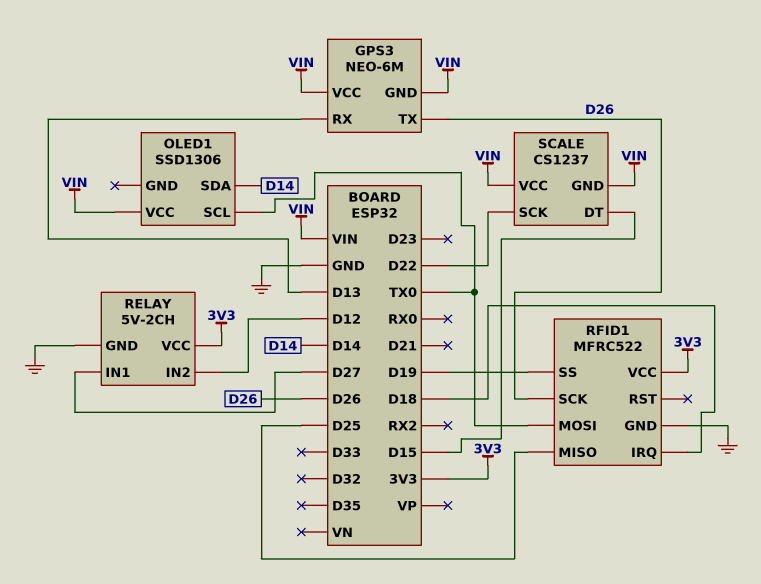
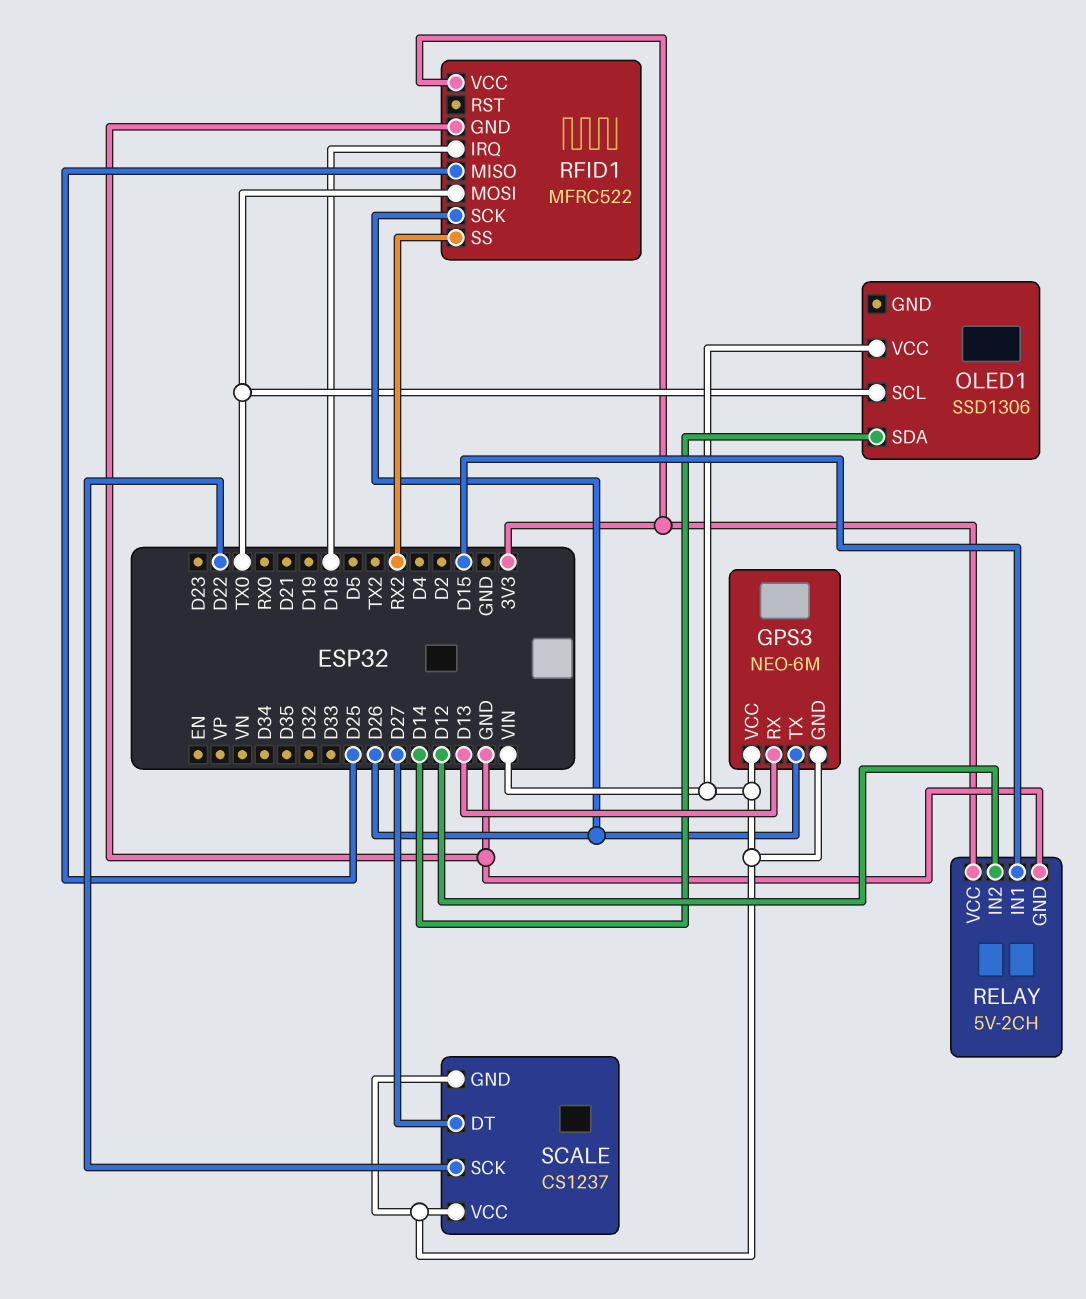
RELAY pin IN1: D27 -> D15
RFID1 pin SS: D19 -> RX2
SCALE pin DT: D15 -> D27

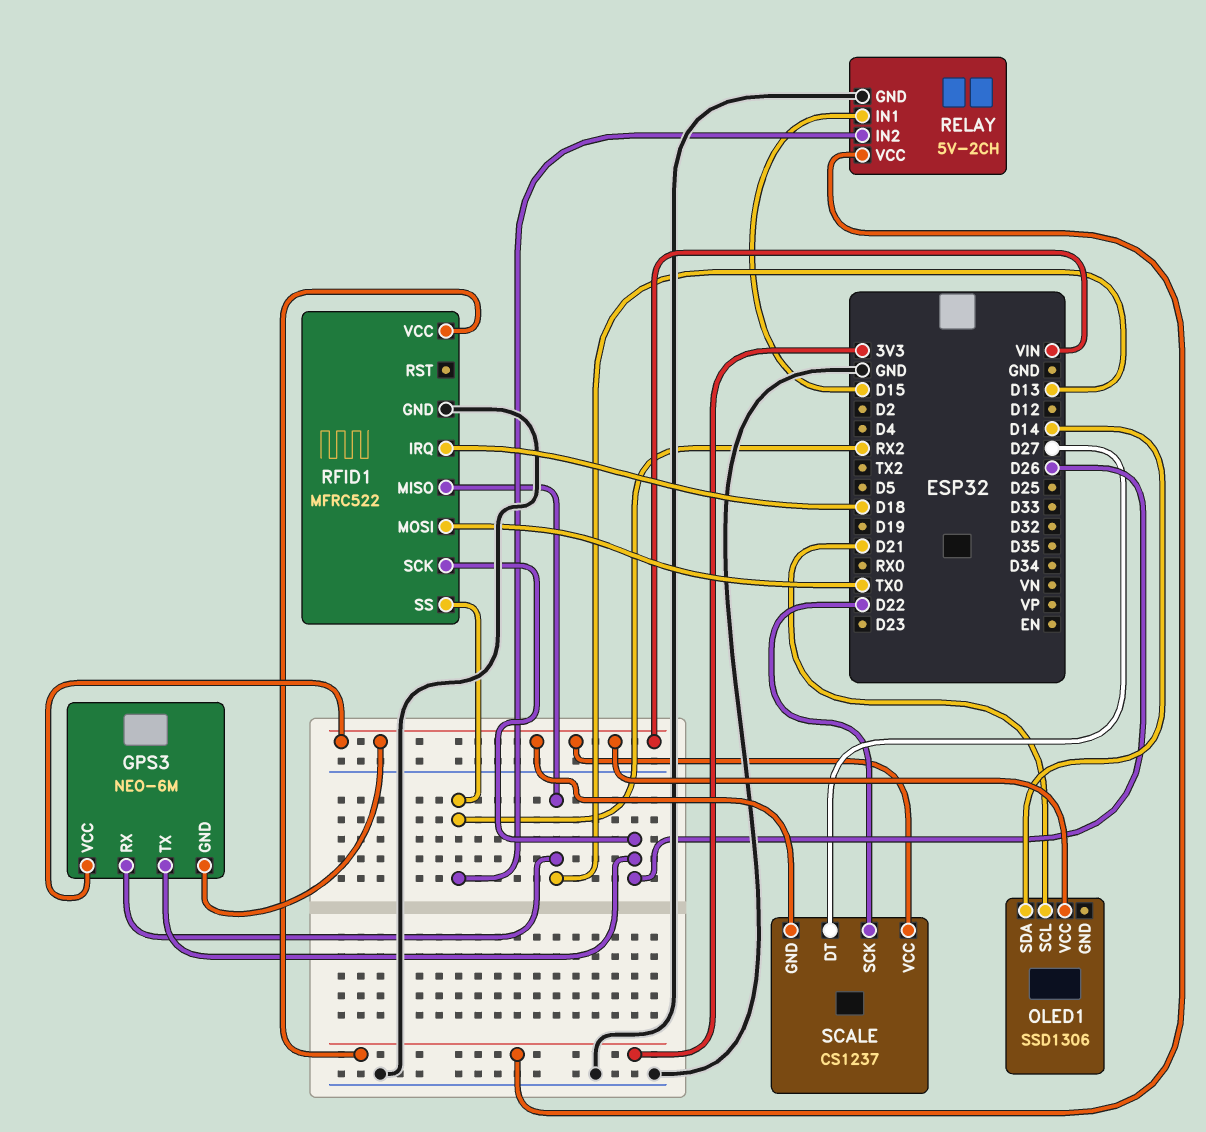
OLED1 pin SCL: TX0 -> D21
RELAY pin IN2: D12 -> RX2
RFID1 pin MISO: D25 -> D13

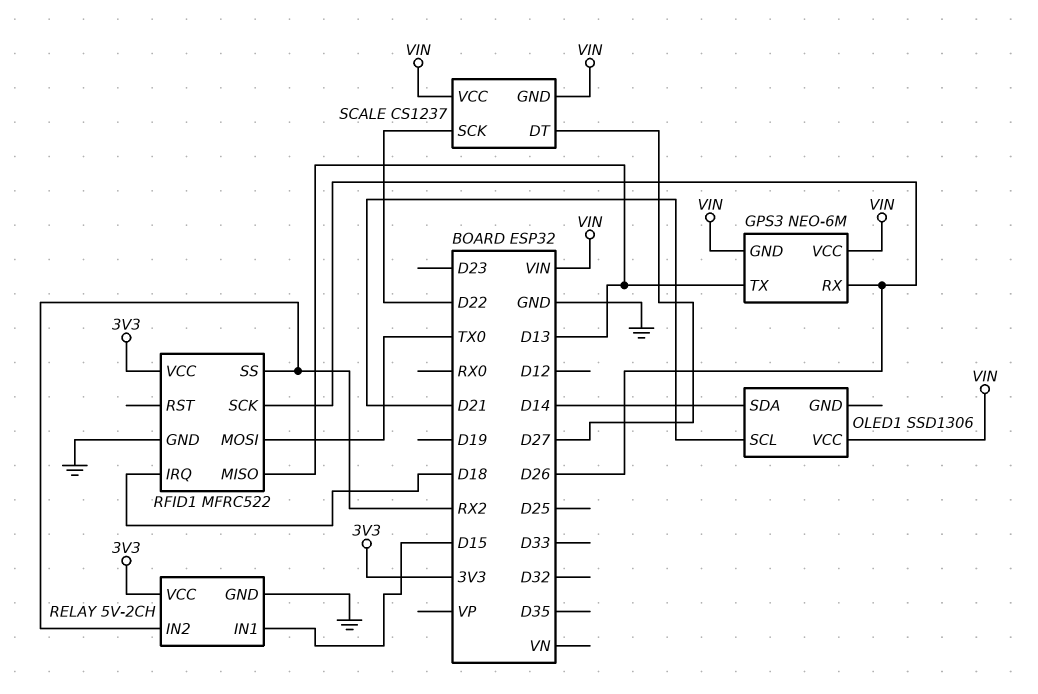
GPS3 pin RX: D13 -> D26
GPS3 pin TX: D26 -> D13

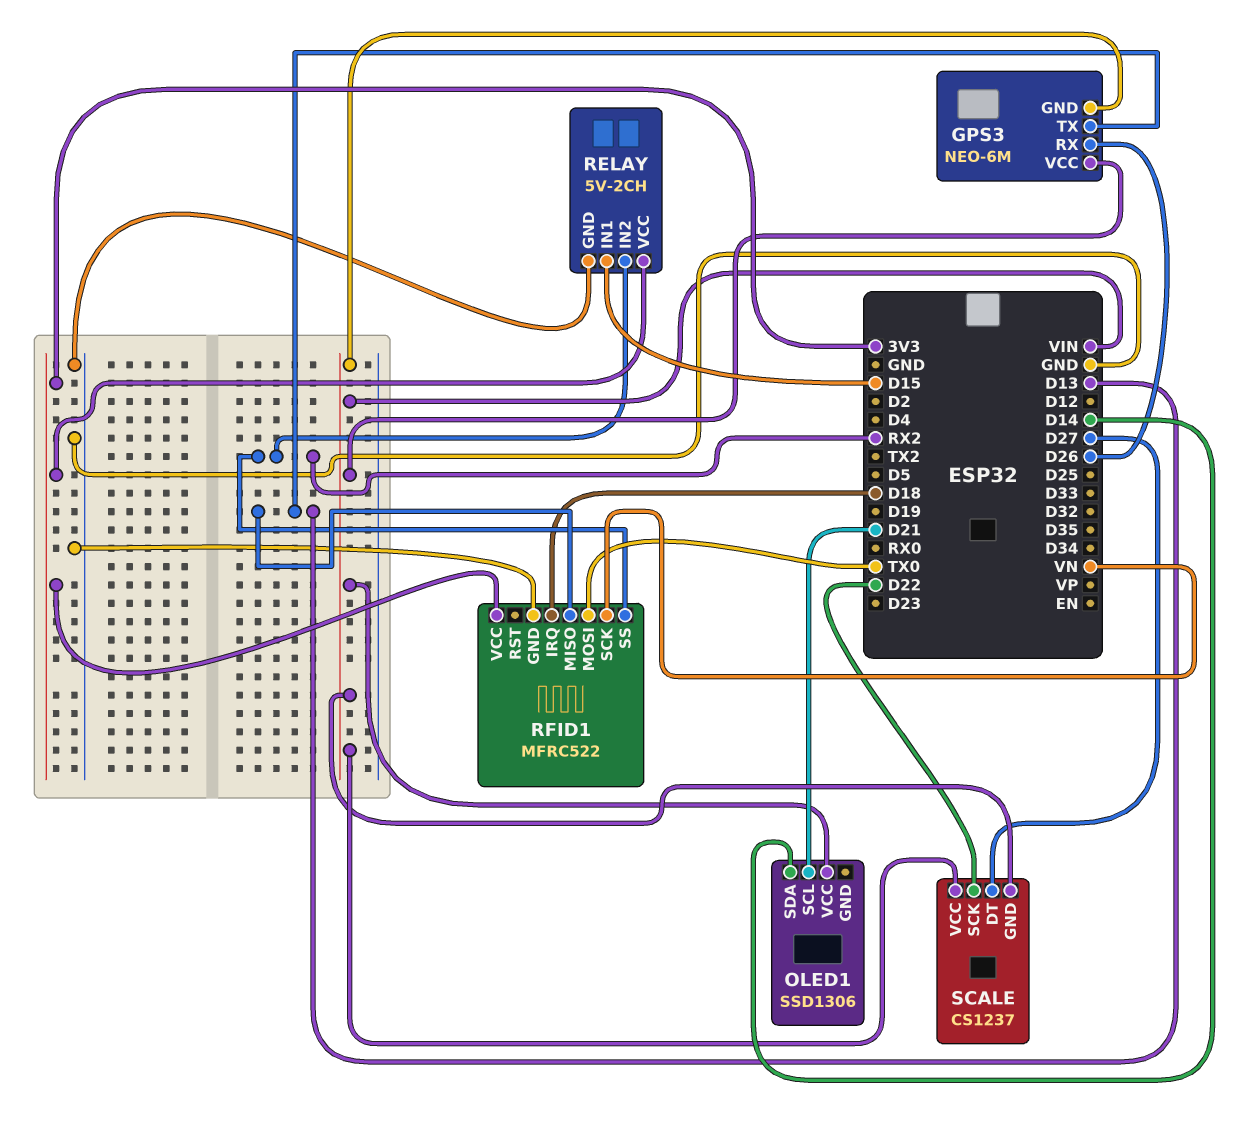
RFID1 pin SCK: D26 -> VN

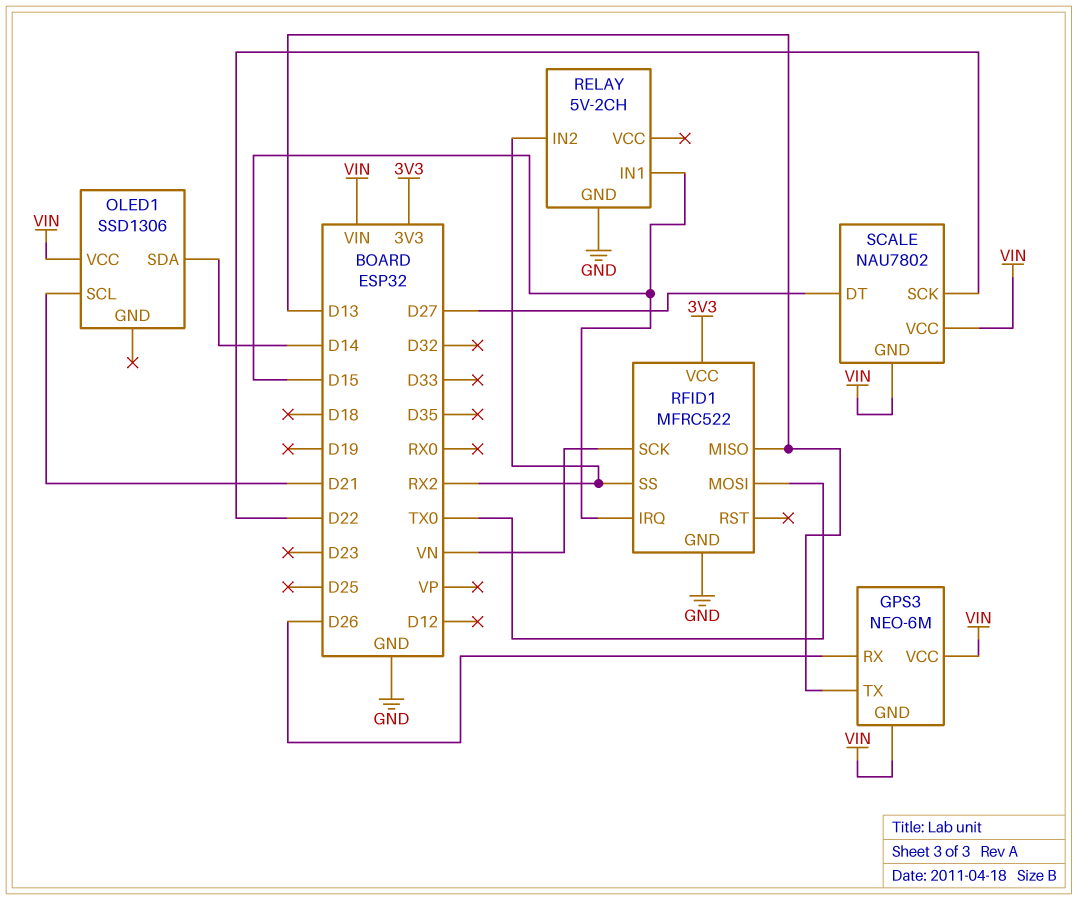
RELAY pin VCC: 3V3 -> none
RFID1 pin IRQ: D18 -> D15
SCALE: CS1237 -> NAU7802

